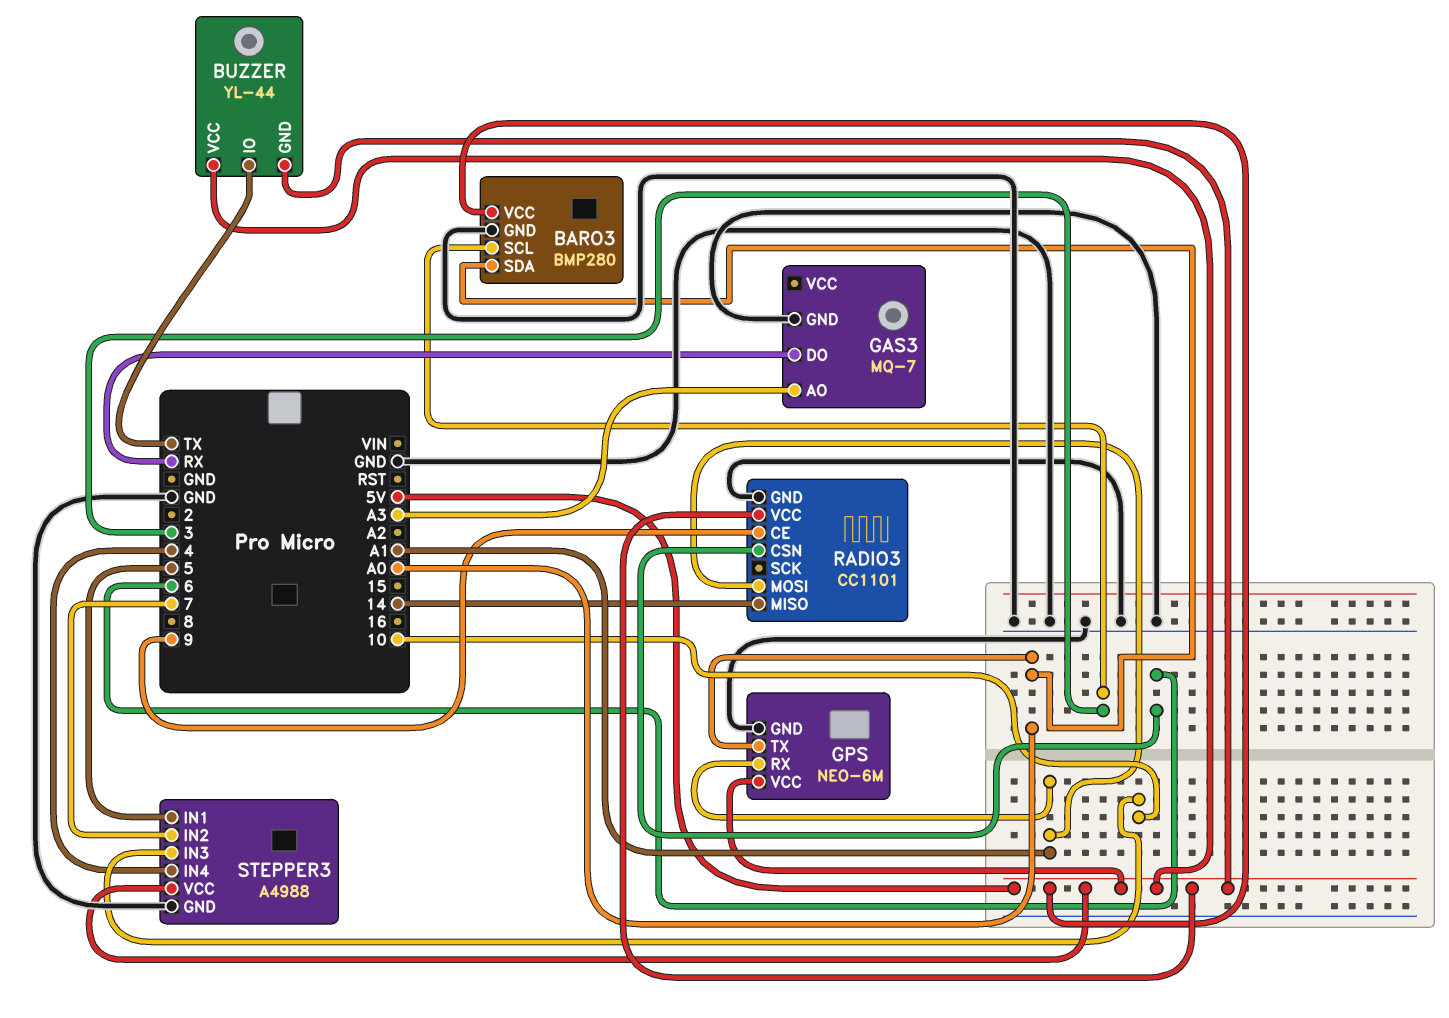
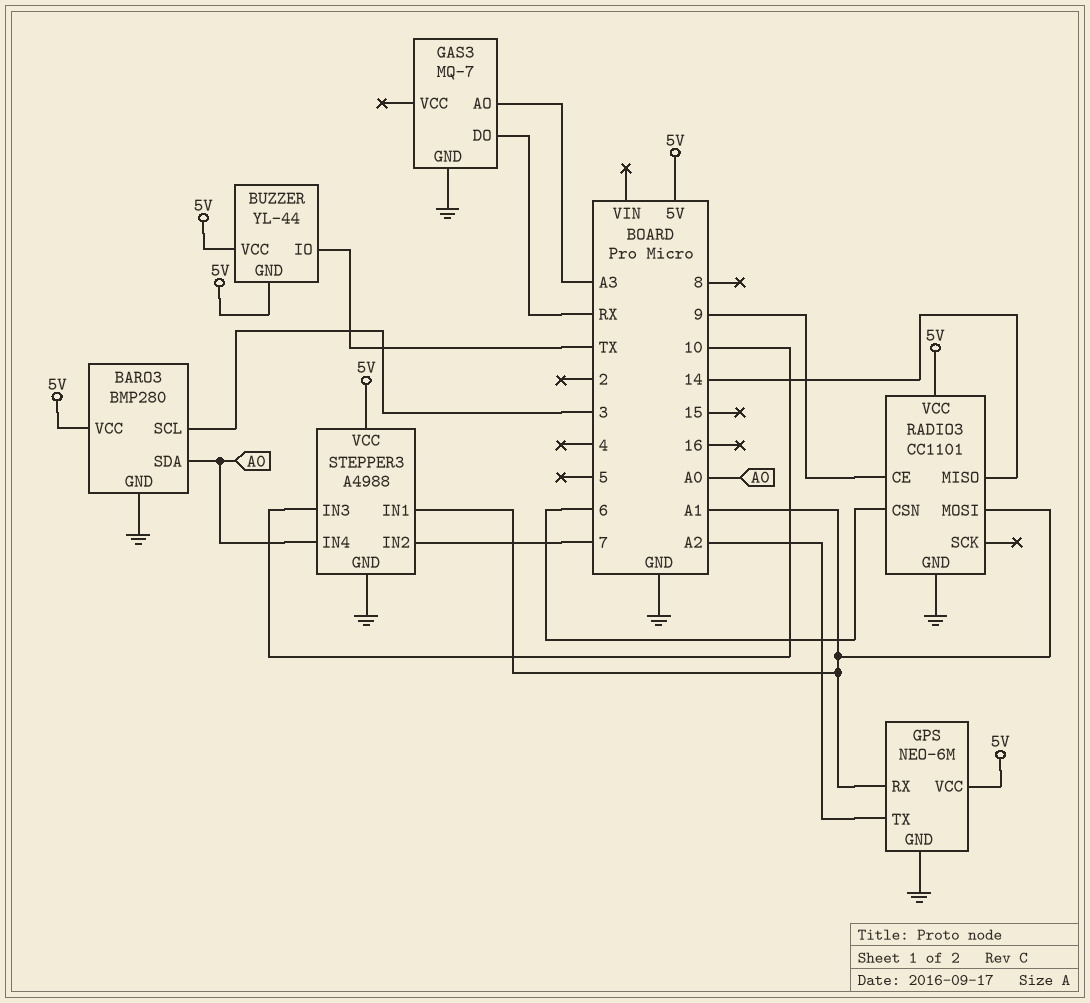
GPS pin TX: A0 -> A2
STEPPER3 pin IN1: 5 -> A1
STEPPER3 pin IN4: 4 -> A0

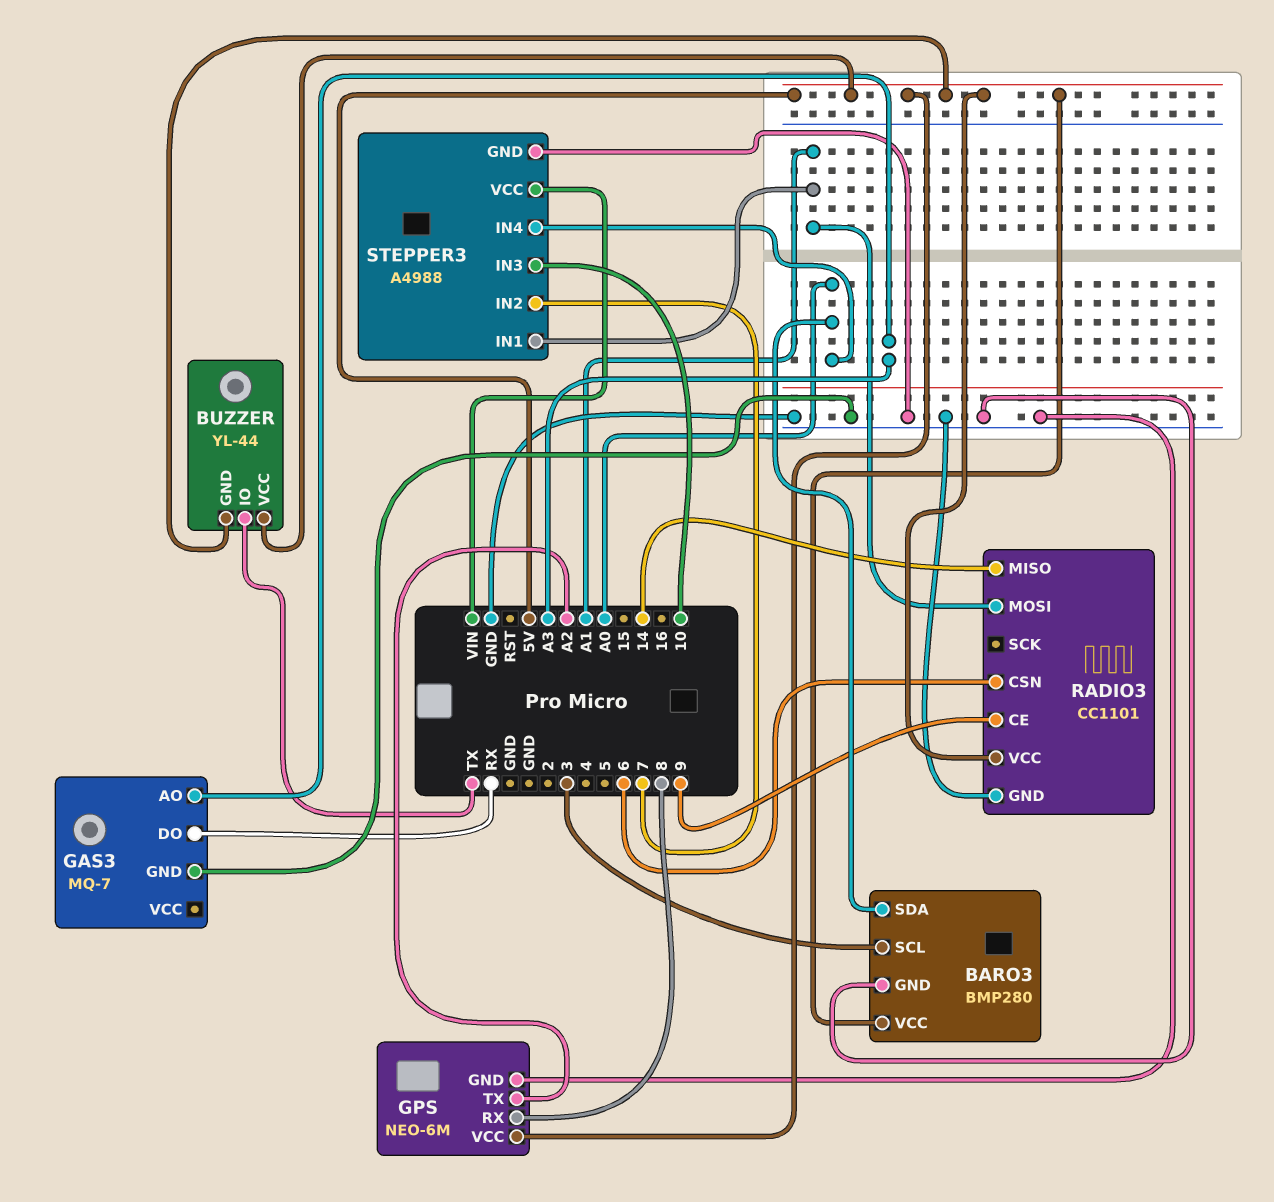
GPS pin RX: A1 -> 8
STEPPER3 pin VCC: 5V -> VIN

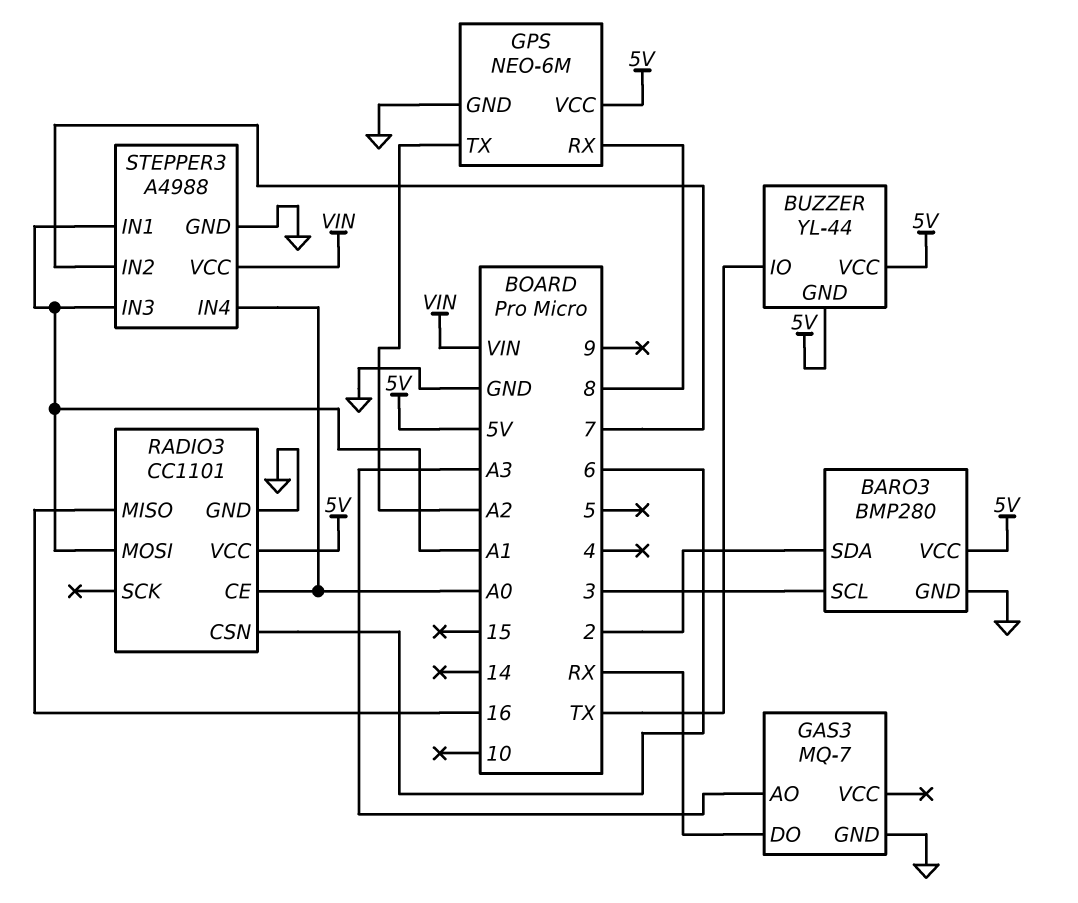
BARO3 pin SDA: A0 -> 2
RADIO3 pin CE: 9 -> A0
RADIO3 pin MISO: 14 -> 16
STEPPER3 pin IN3: 10 -> A1

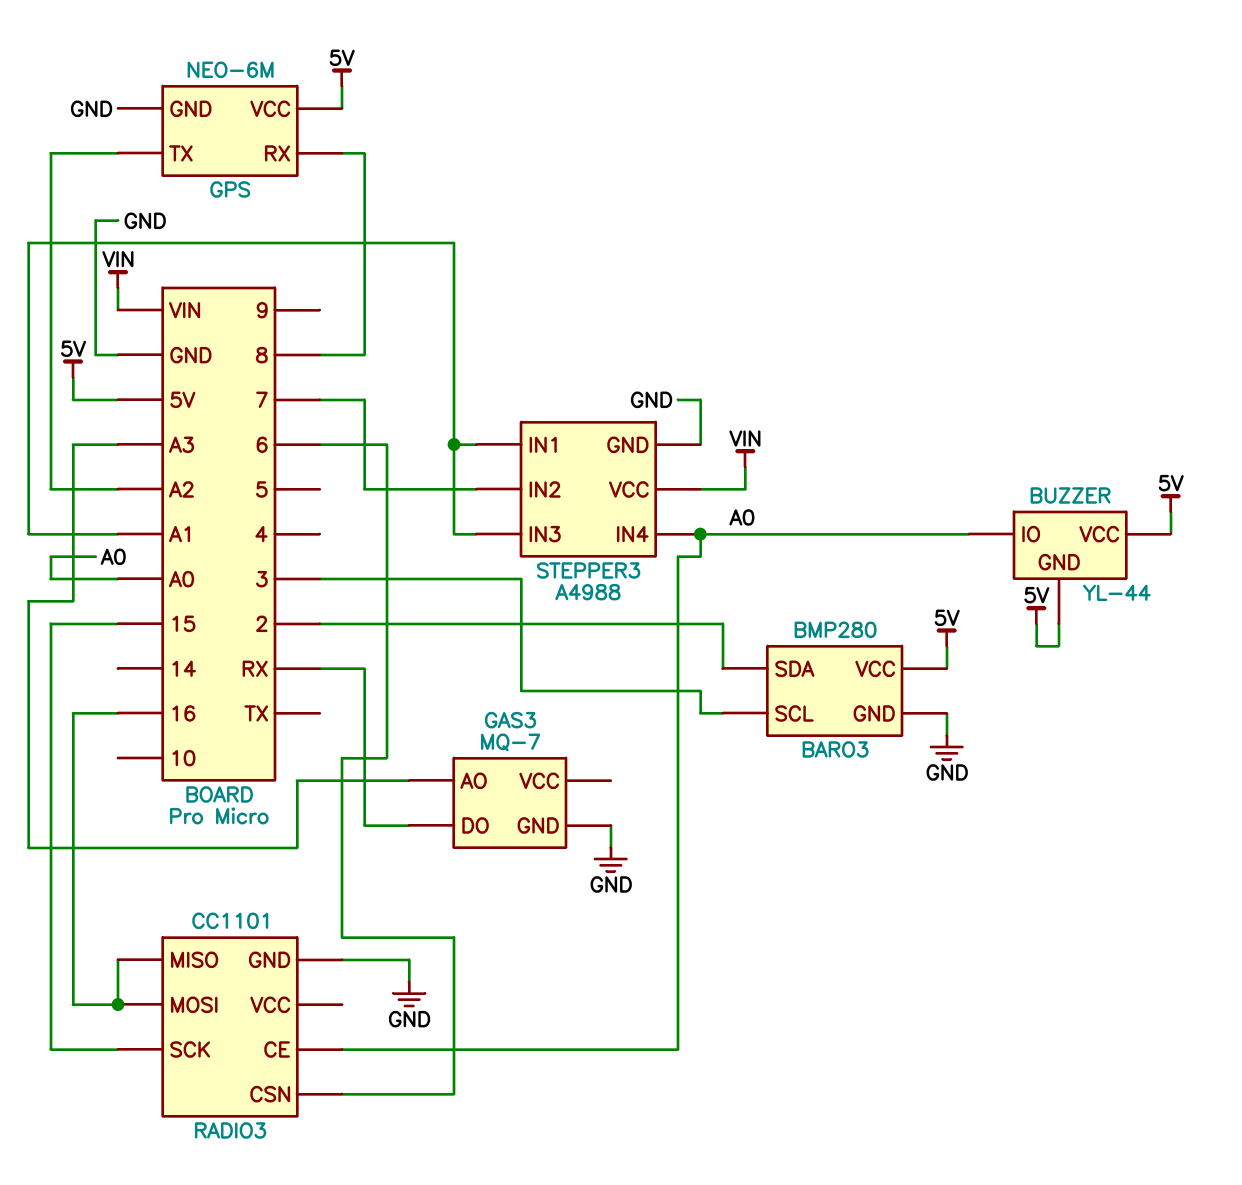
BUZZER pin IO: TX -> A0
RADIO3 pin MOSI: A1 -> 16
RADIO3 pin SCK: none -> 15
RADIO3 pin VCC: 5V -> none

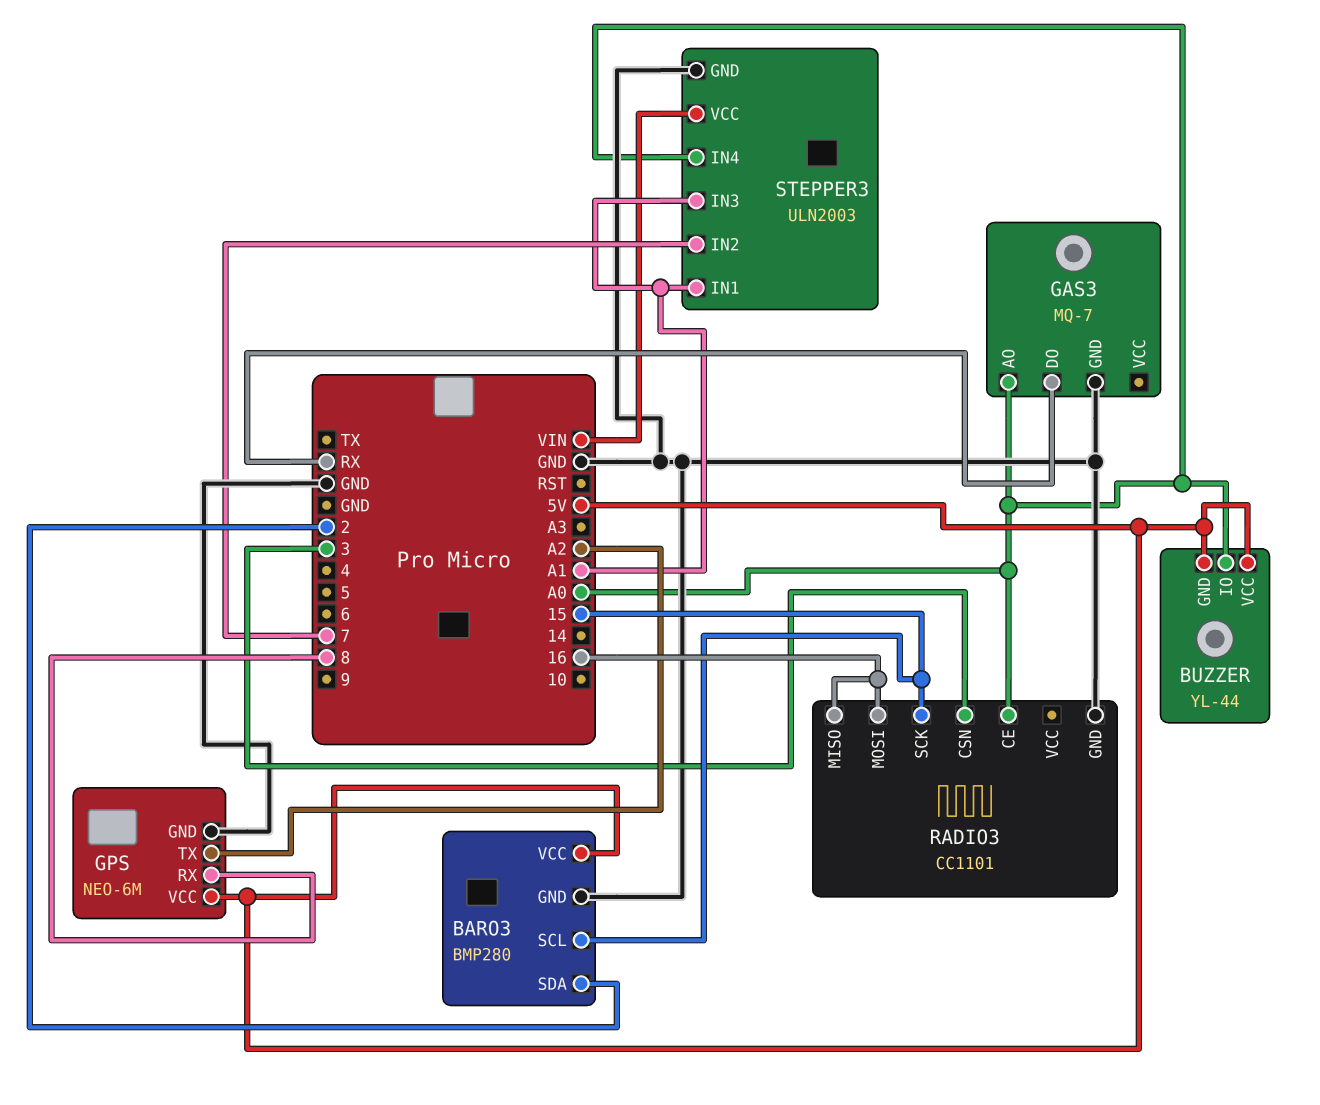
BARO3 pin SCL: 3 -> 15
GAS3 pin AO: A3 -> A0
RADIO3 pin CSN: 6 -> 3
STEPPER3: A4988 -> ULN2003

